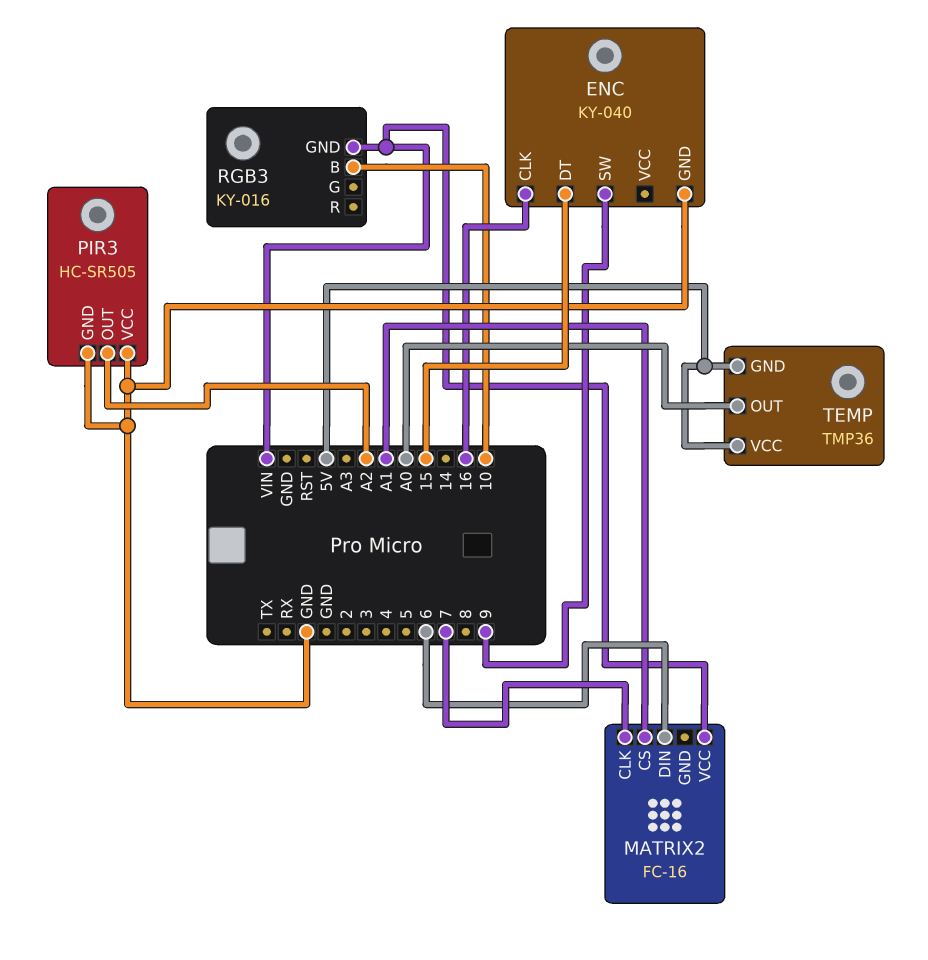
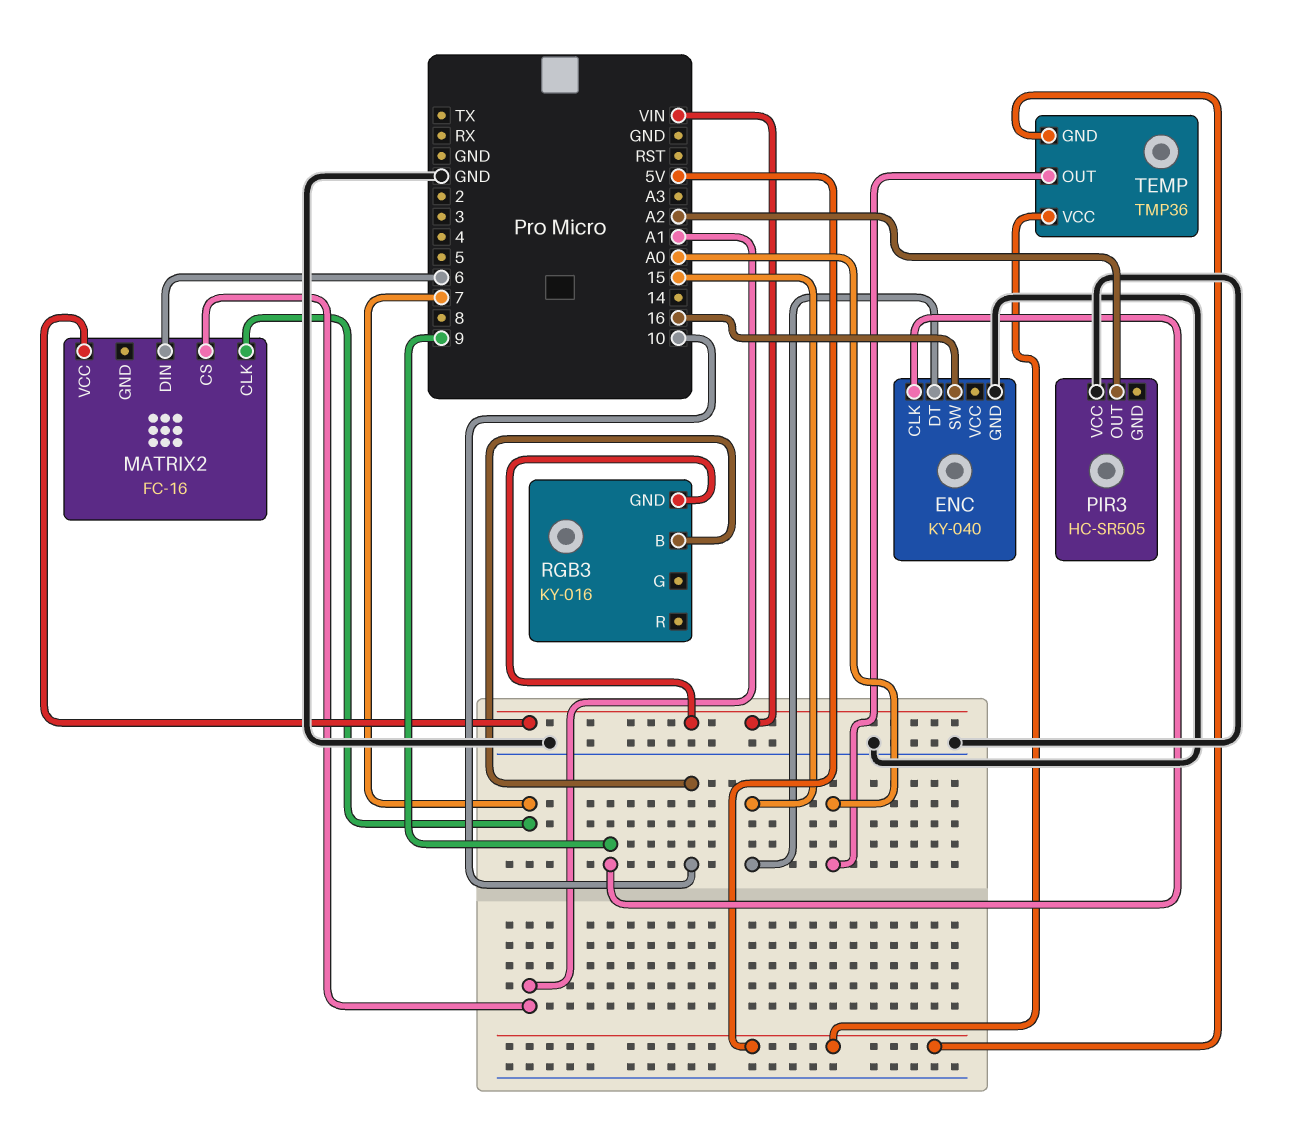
ENC pin CLK: 16 -> 9
ENC pin SW: 9 -> 16
PIR3 pin GND: GND -> none

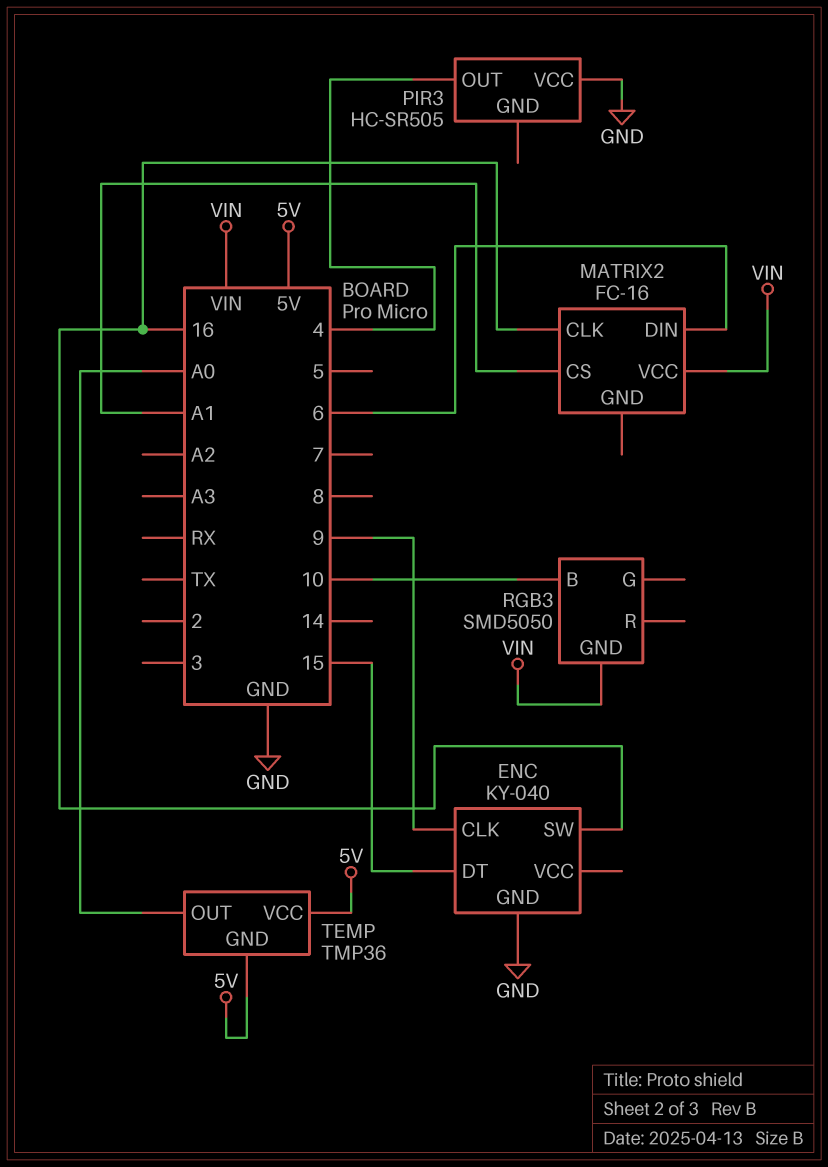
MATRIX2 pin CLK: 7 -> 16
PIR3 pin OUT: A2 -> 4
RGB3: KY-016 -> SMD5050

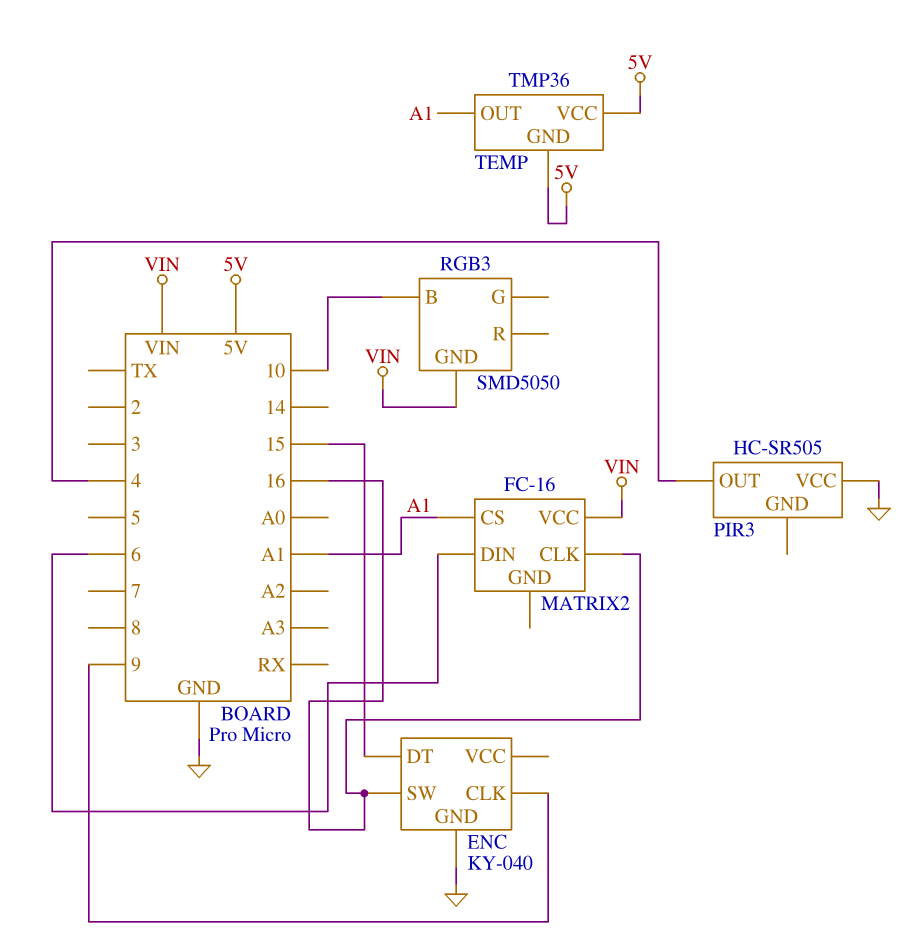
TEMP pin OUT: A0 -> A1

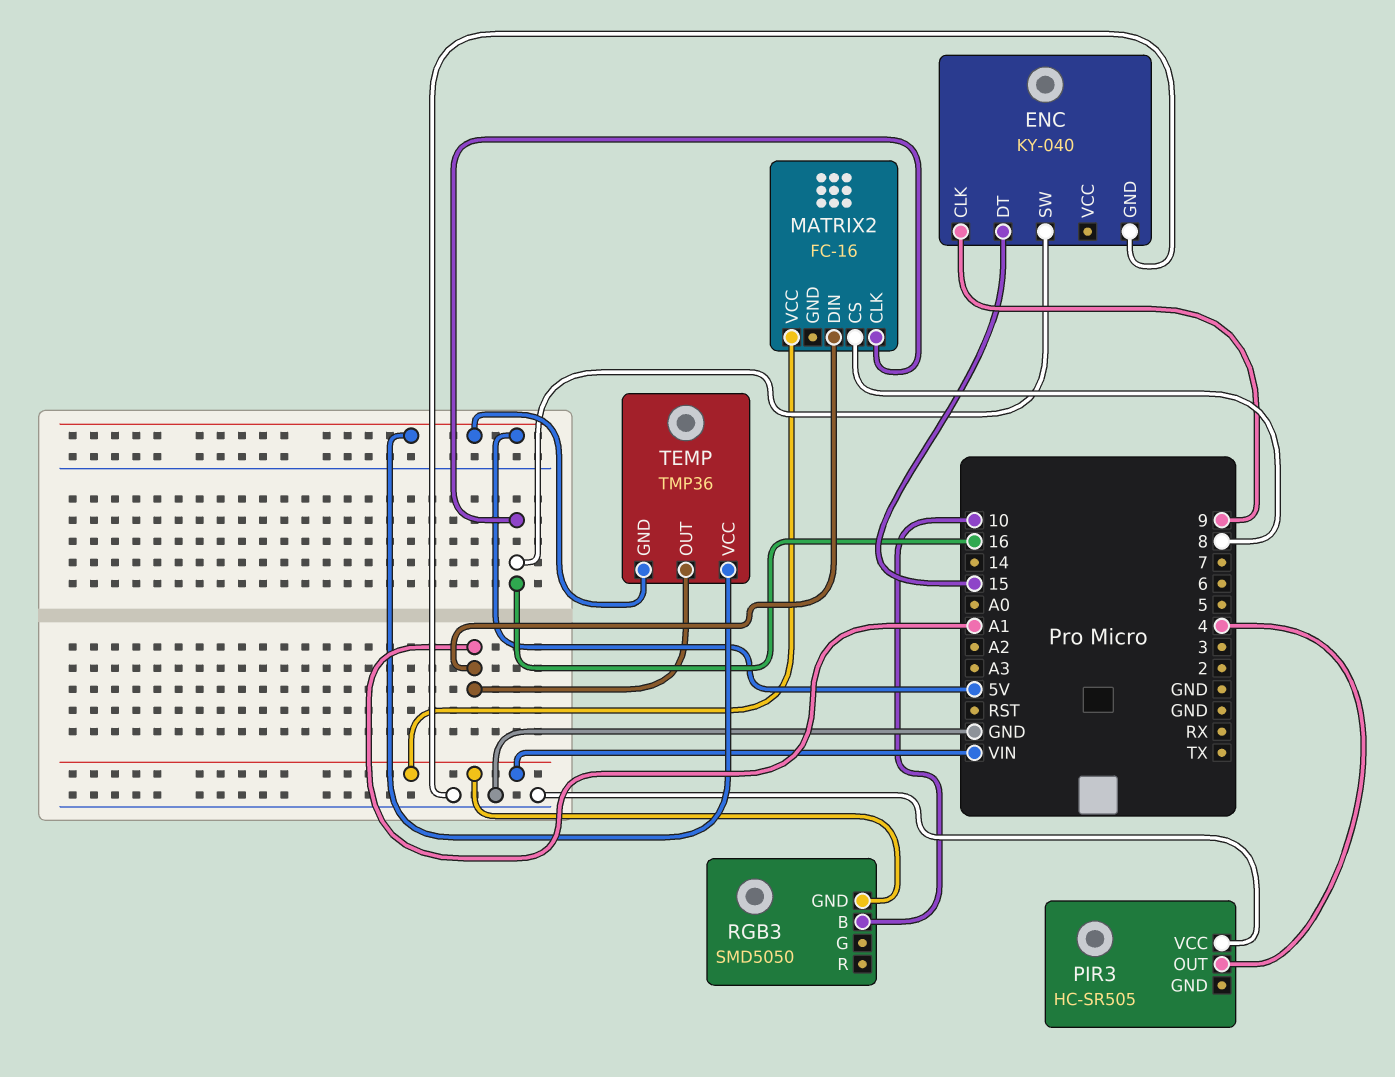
MATRIX2 pin CS: A1 -> 8
MATRIX2 pin DIN: 6 -> A1

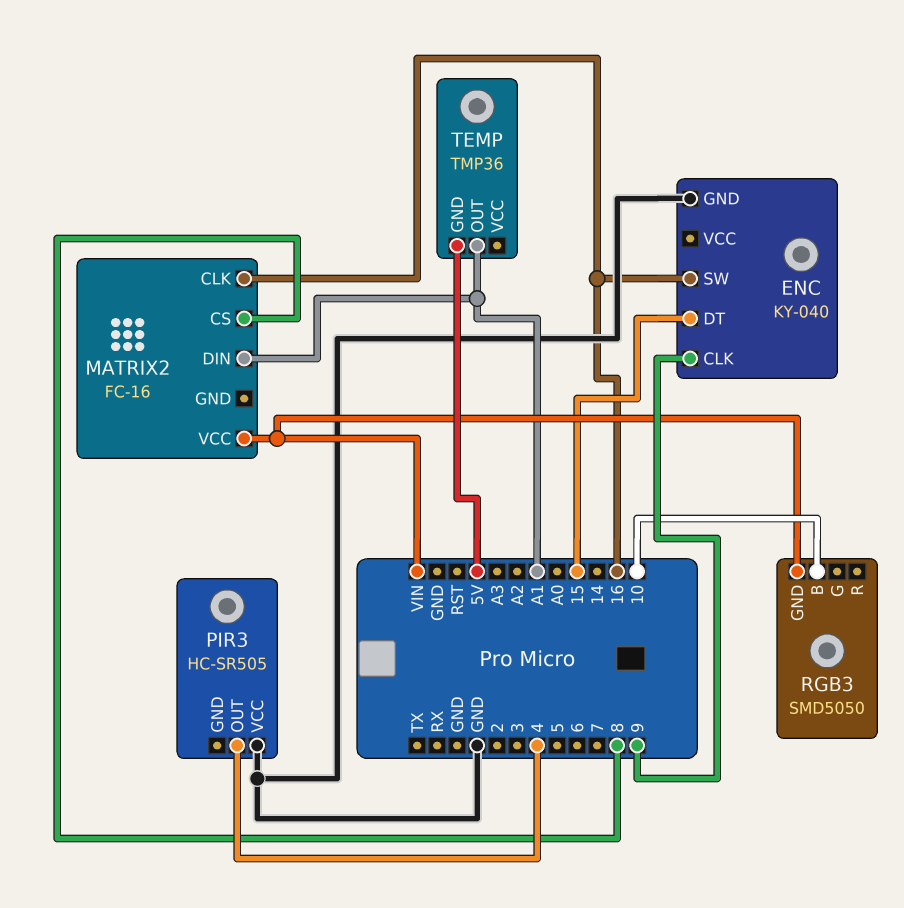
TEMP pin VCC: 5V -> none

